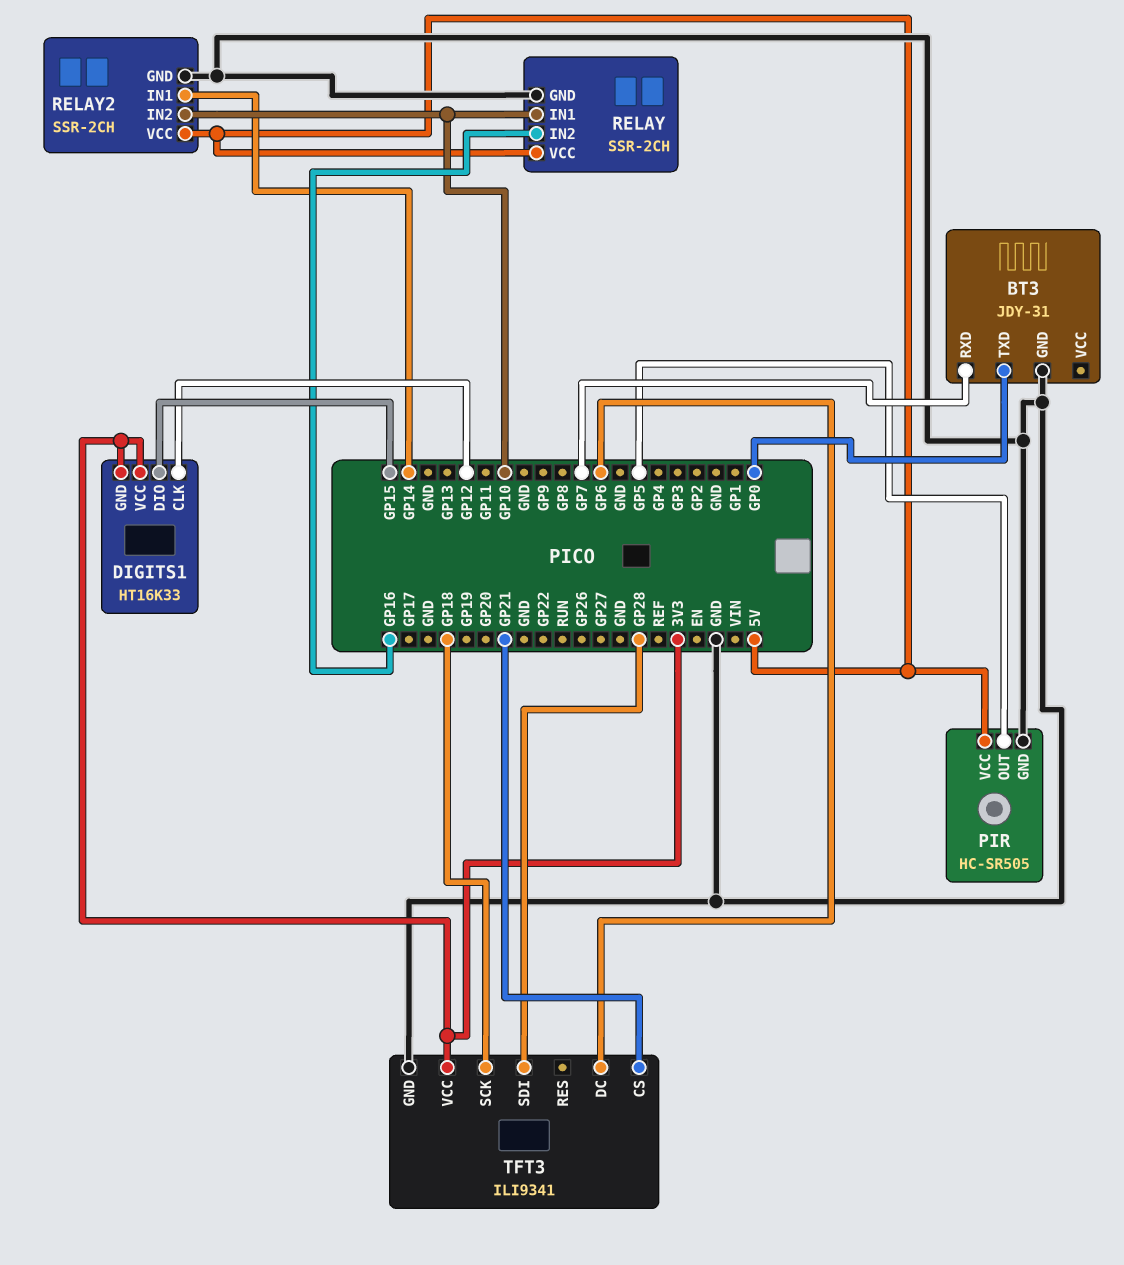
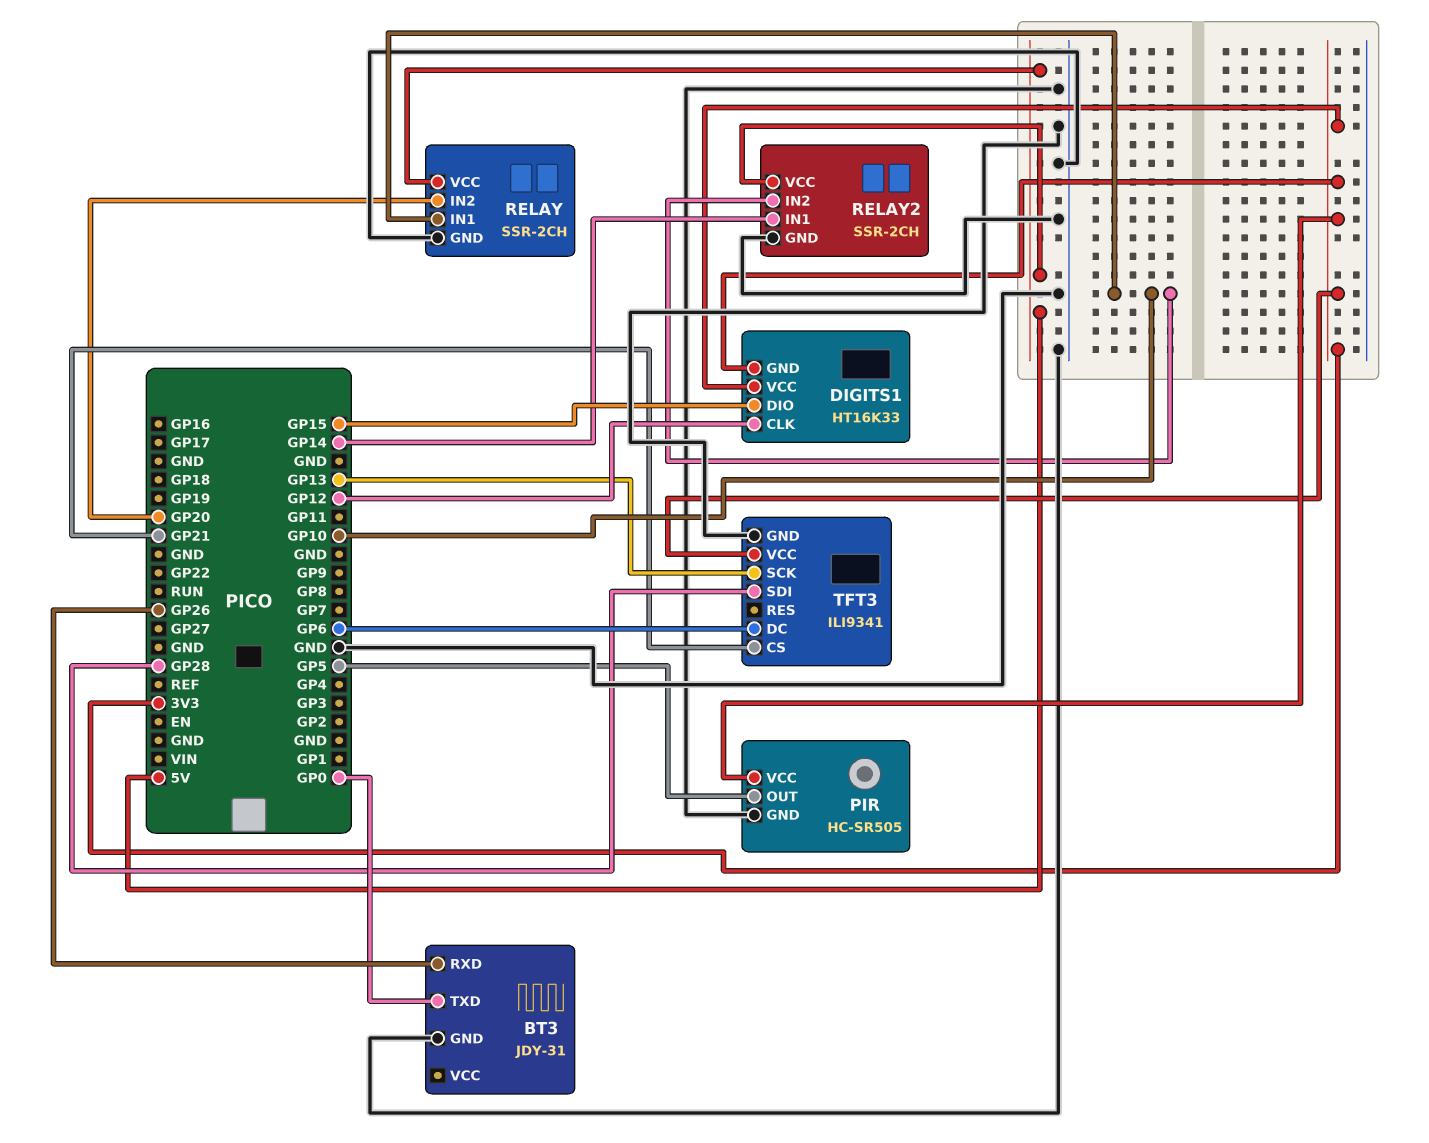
BT3 pin RXD: GP7 -> GP26
PIR pin VCC: 5V -> 3V3
RELAY pin IN2: GP16 -> GP20
TFT3 pin SCK: GP18 -> GP13

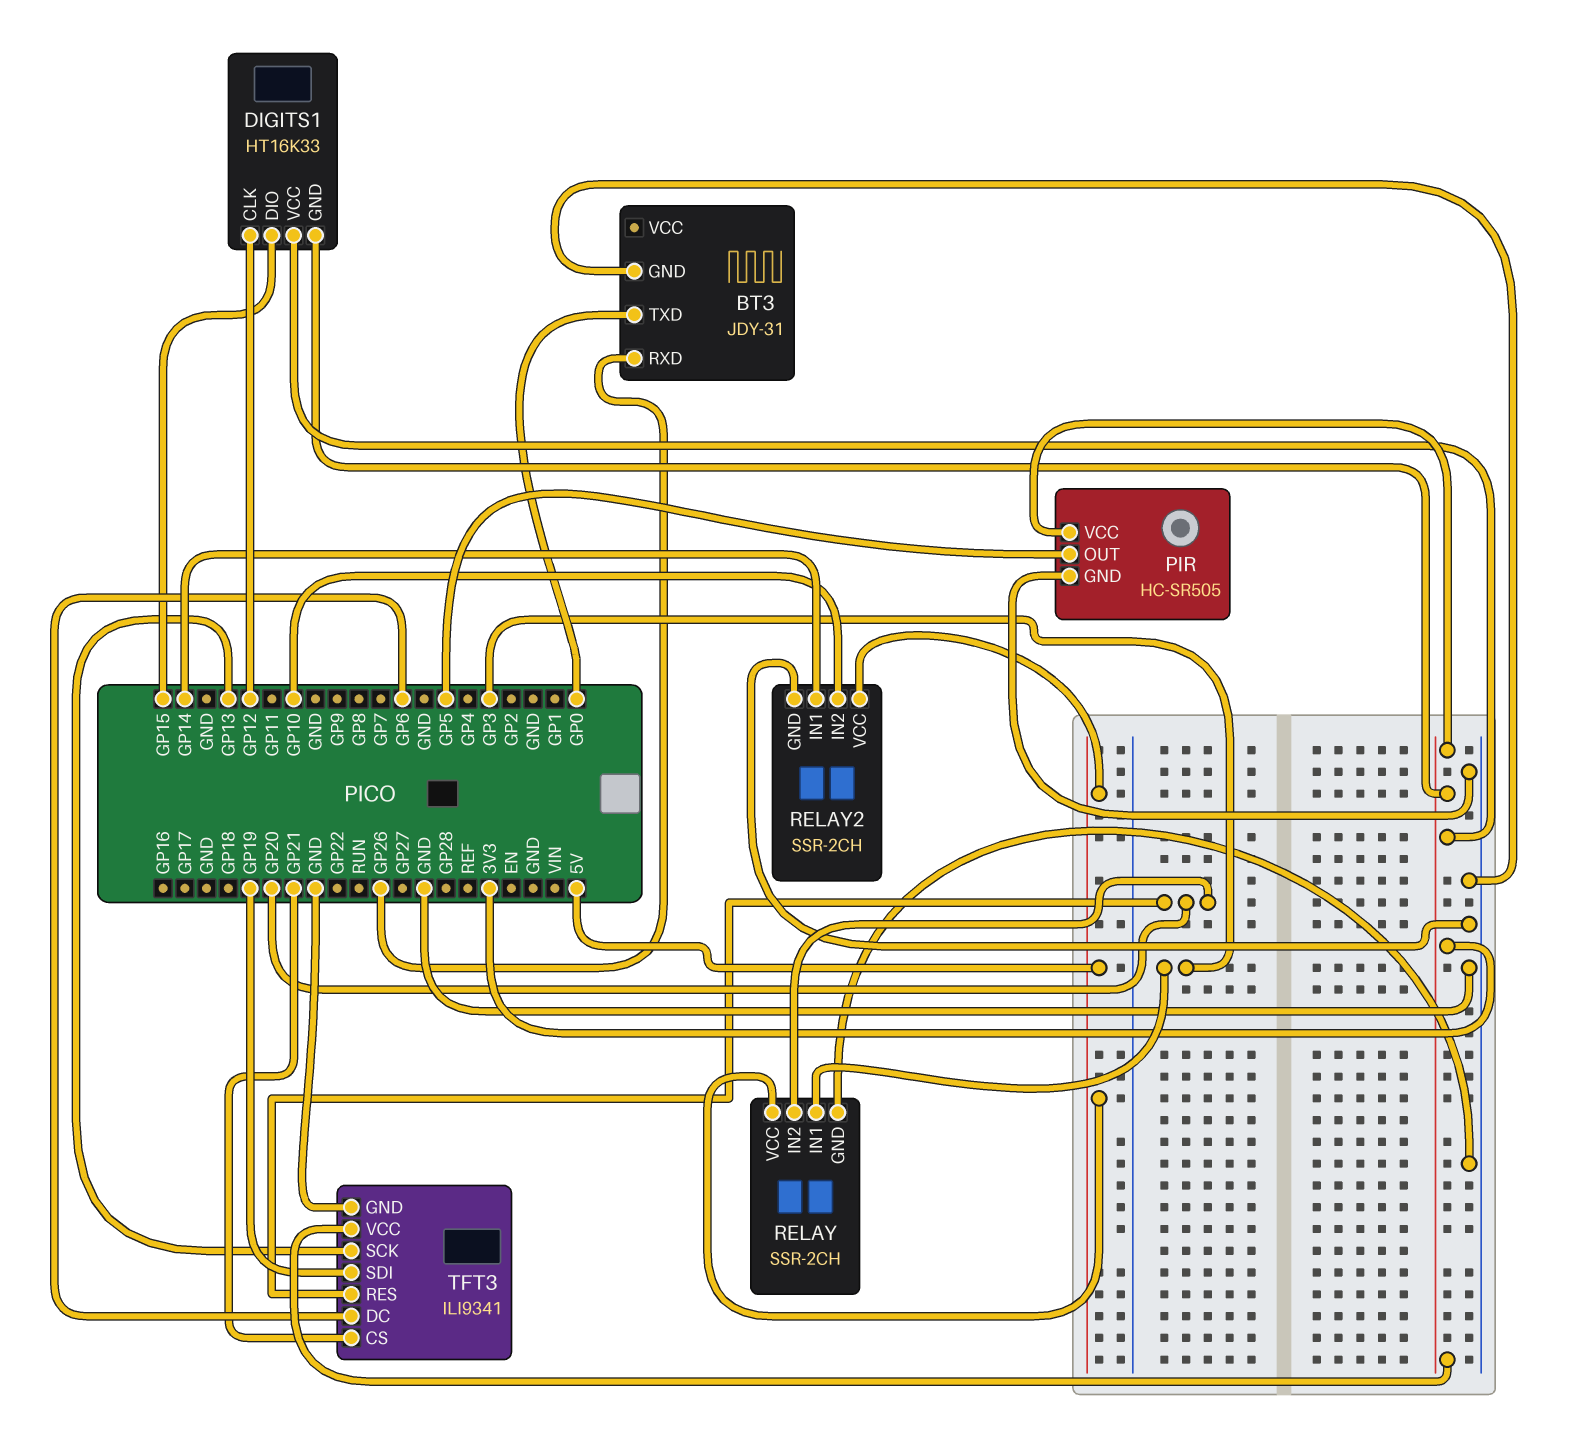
RELAY pin IN1: GP10 -> GP3
TFT3 pin RES: none -> GP20
TFT3 pin SDI: GP28 -> GP19

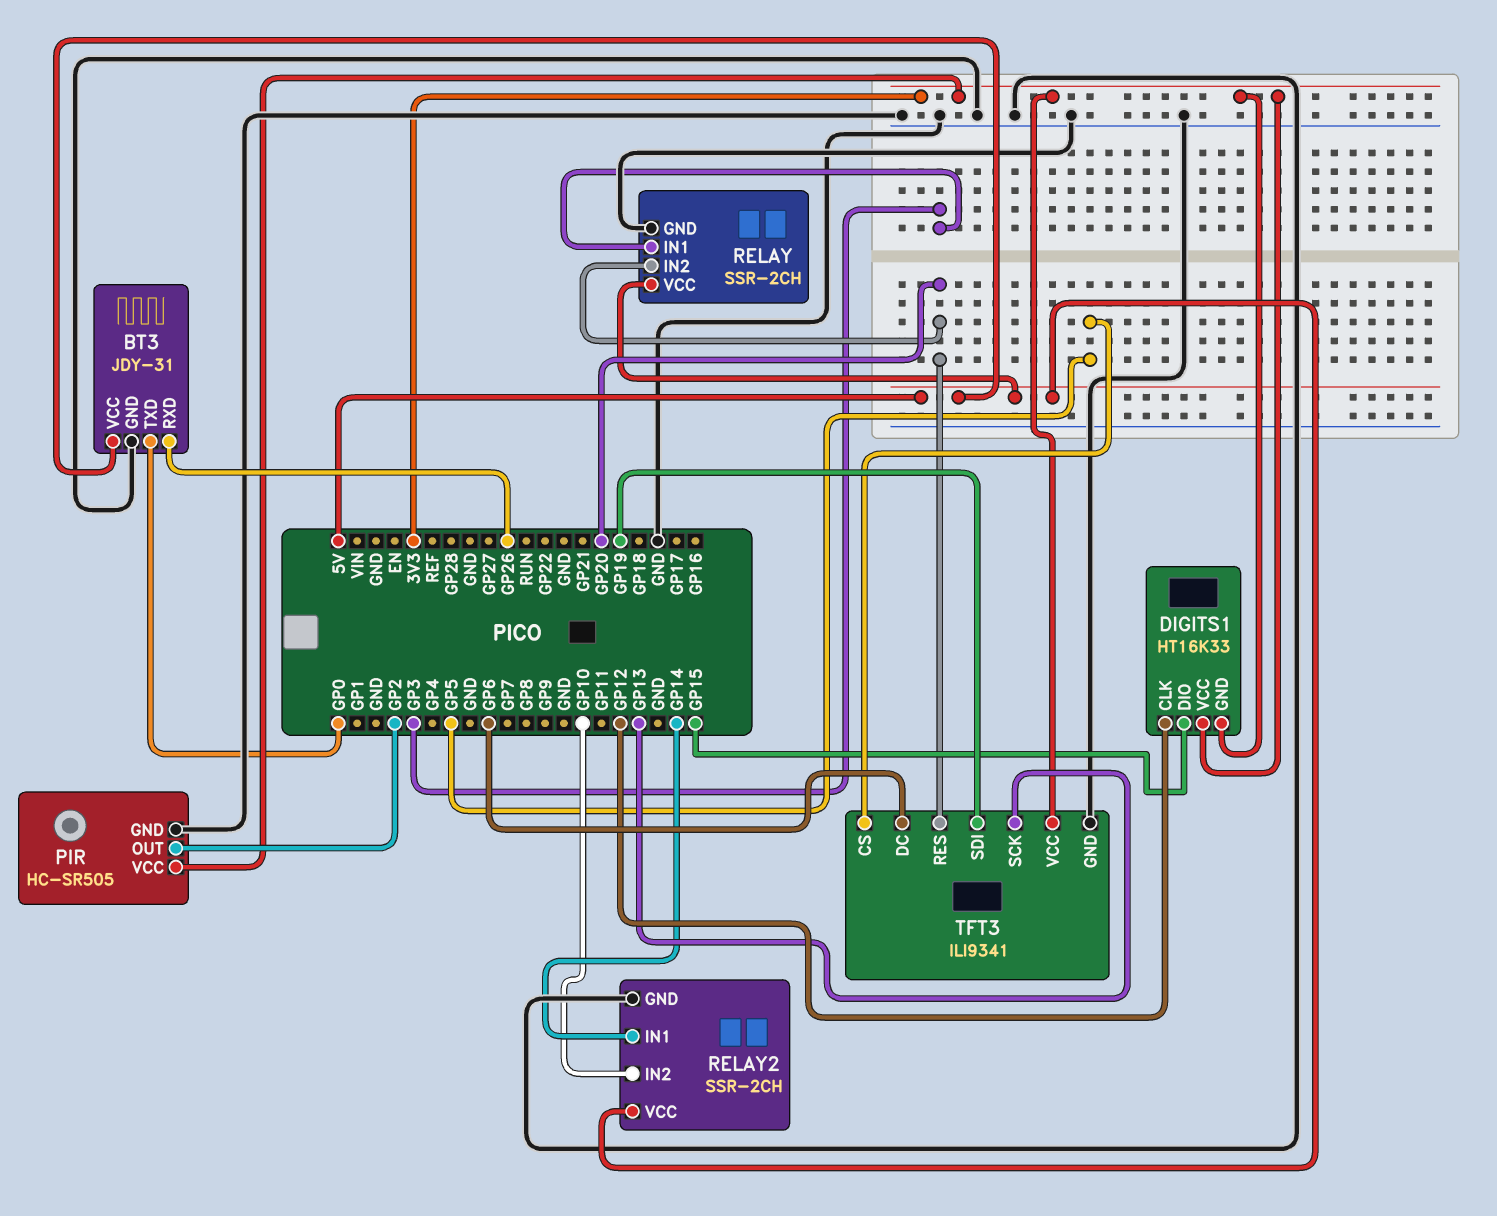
BT3 pin VCC: none -> 5V
PIR pin OUT: GP5 -> GP2
TFT3 pin CS: GP21 -> GP5

